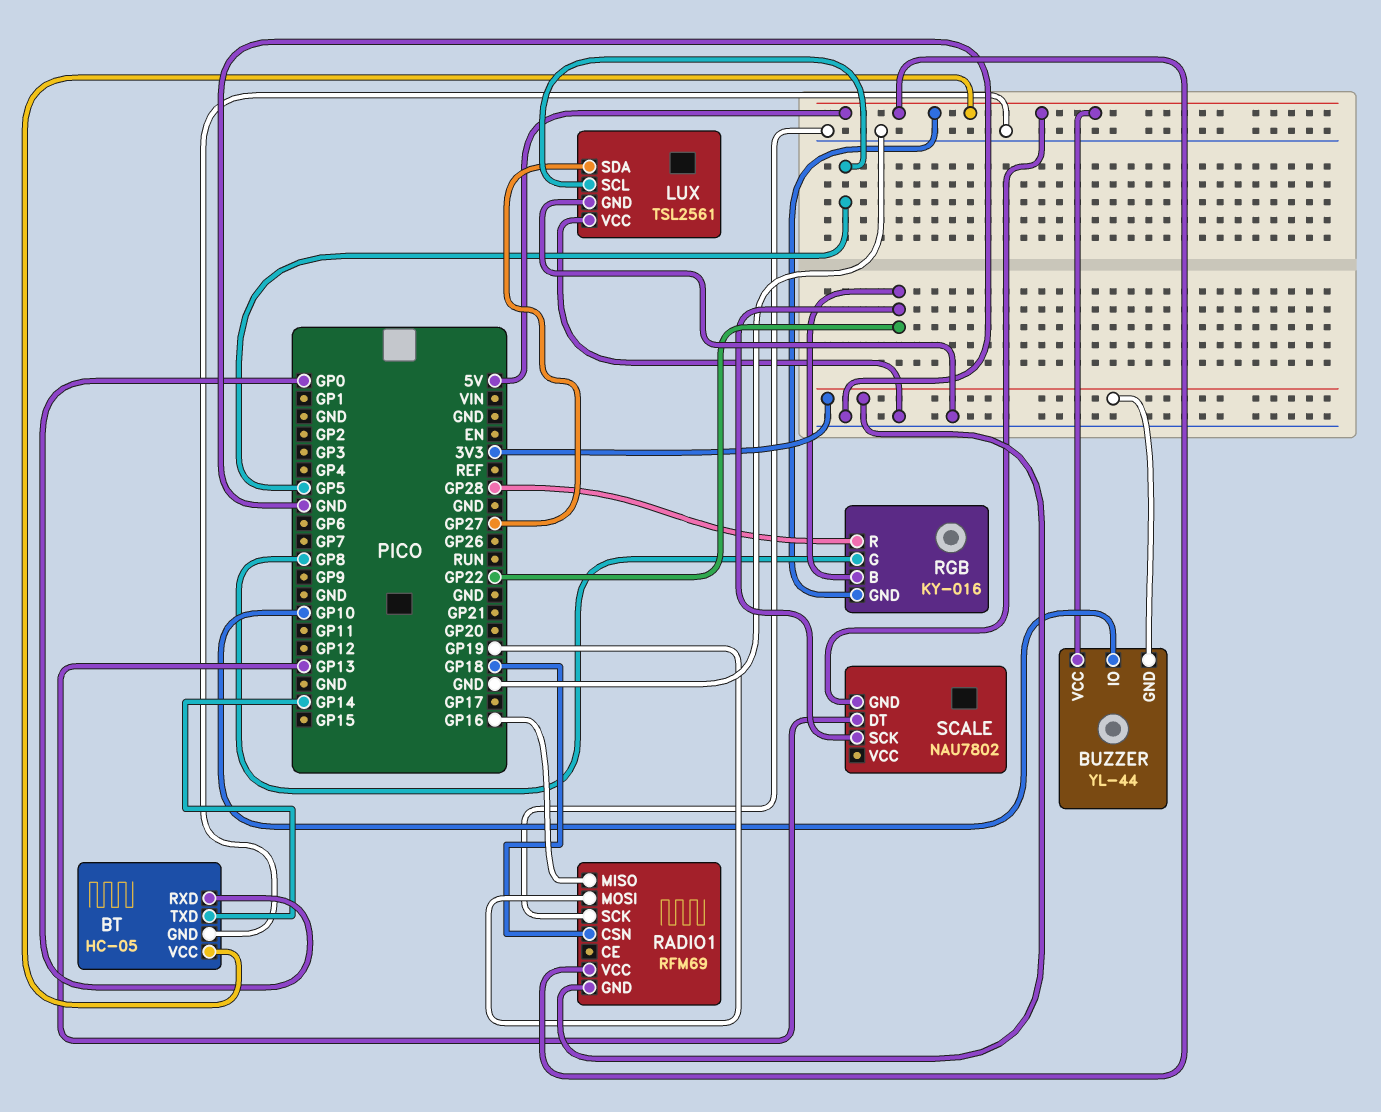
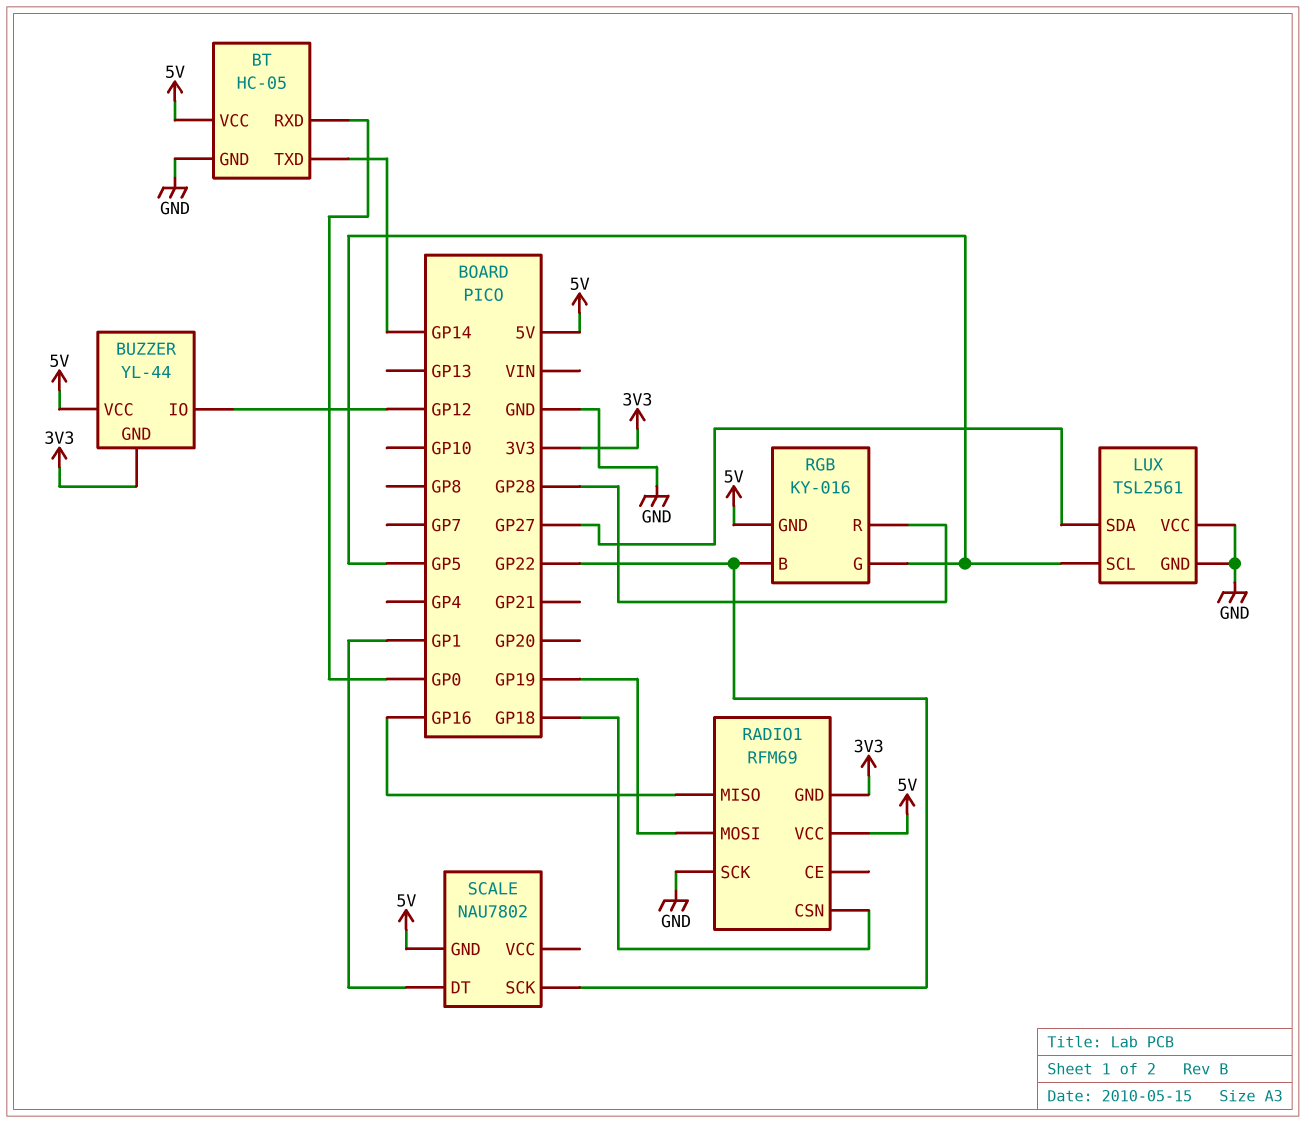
BUZZER pin IO: GP10 -> GP12
RGB pin G: GP8 -> GP5
SCALE pin DT: GP13 -> GP1

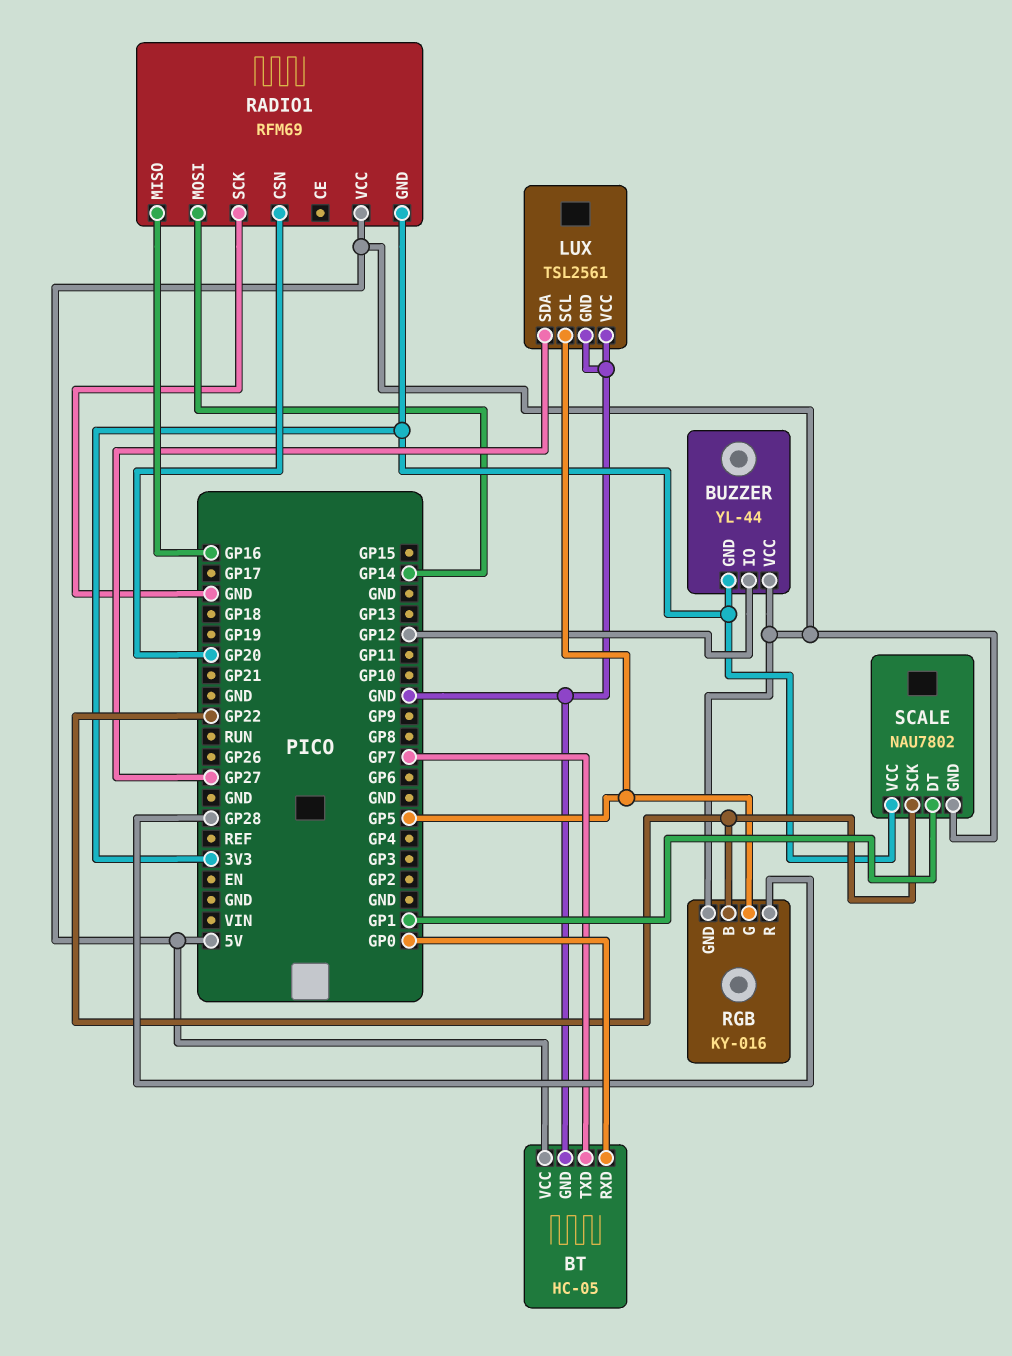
BT pin TXD: GP14 -> GP7
RADIO1 pin CSN: GP18 -> GP20
RADIO1 pin MOSI: GP19 -> GP14
SCALE pin VCC: none -> 3V3

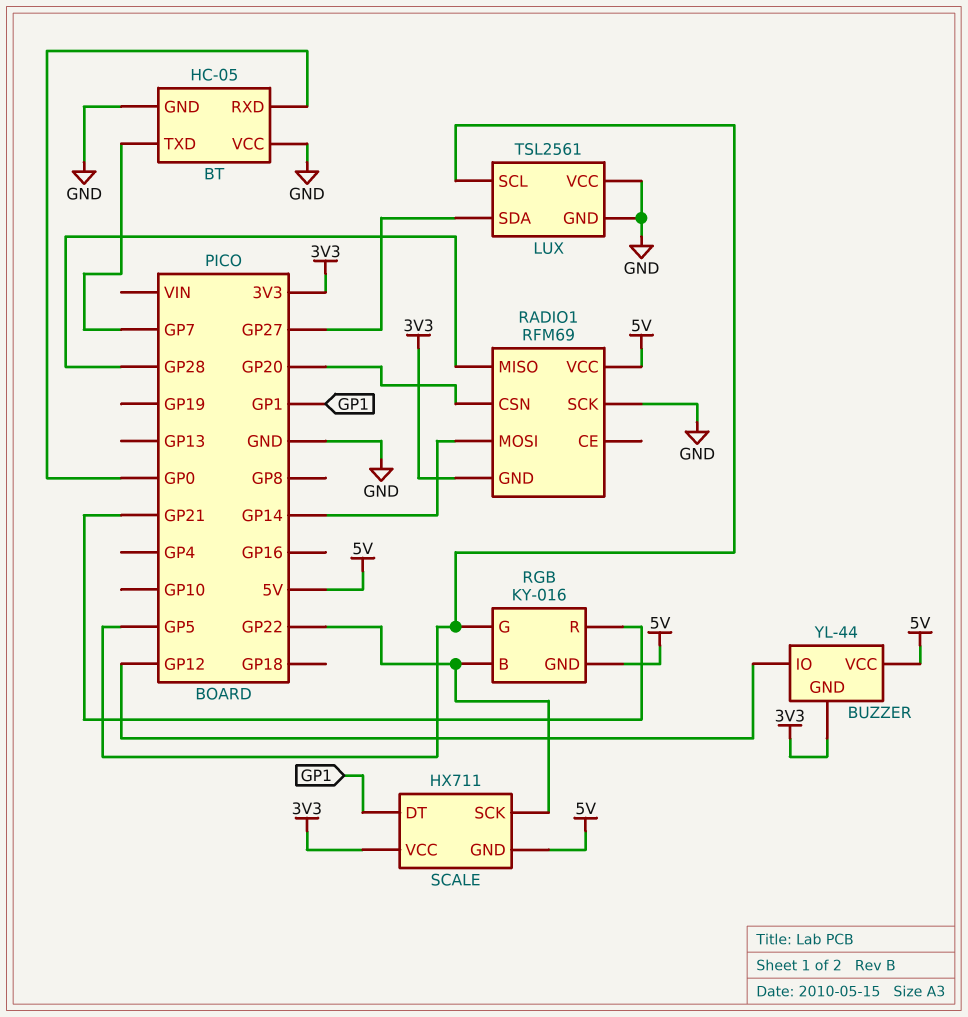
BT pin VCC: 5V -> GND
RADIO1 pin MISO: GP16 -> GP28
RGB pin R: GP28 -> GP21
SCALE: NAU7802 -> HX711

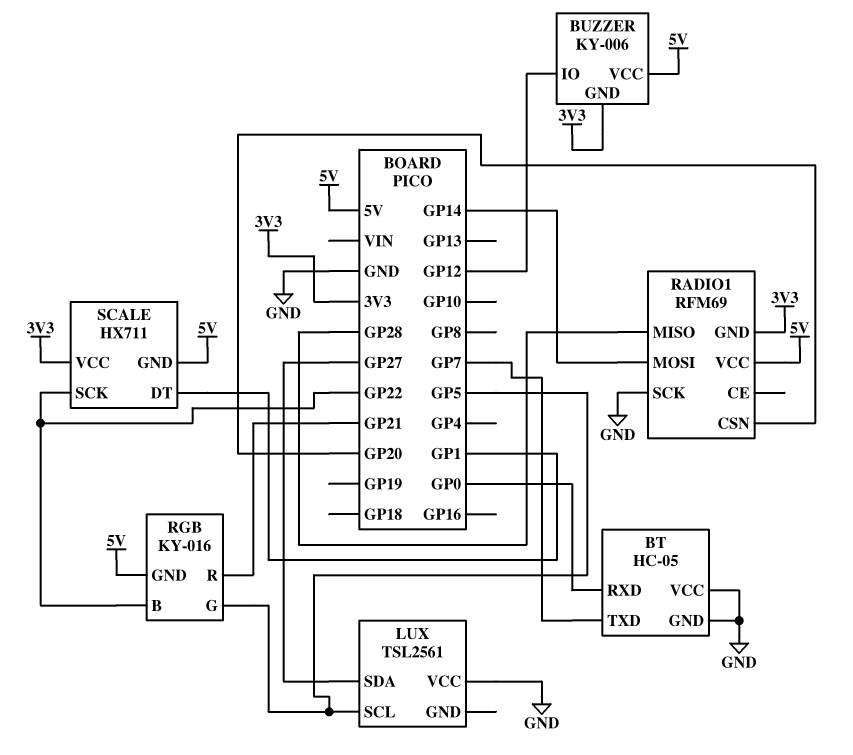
BUZZER: YL-44 -> KY-006
LUX pin GND: GND -> none

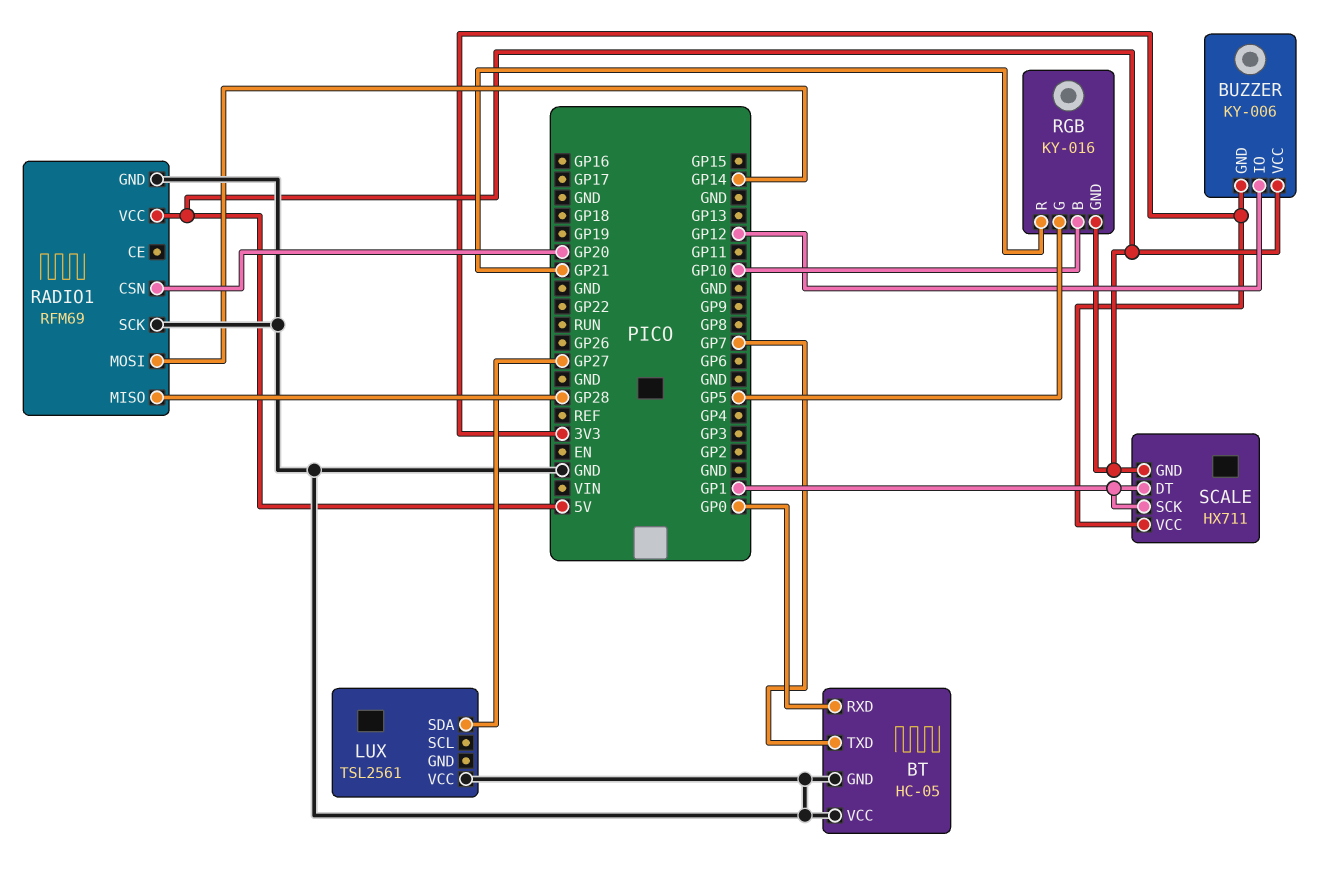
LUX pin SCL: GP5 -> none
RADIO1 pin GND: 3V3 -> GND
RGB pin B: GP22 -> GP10
SCALE pin SCK: GP22 -> GP1

